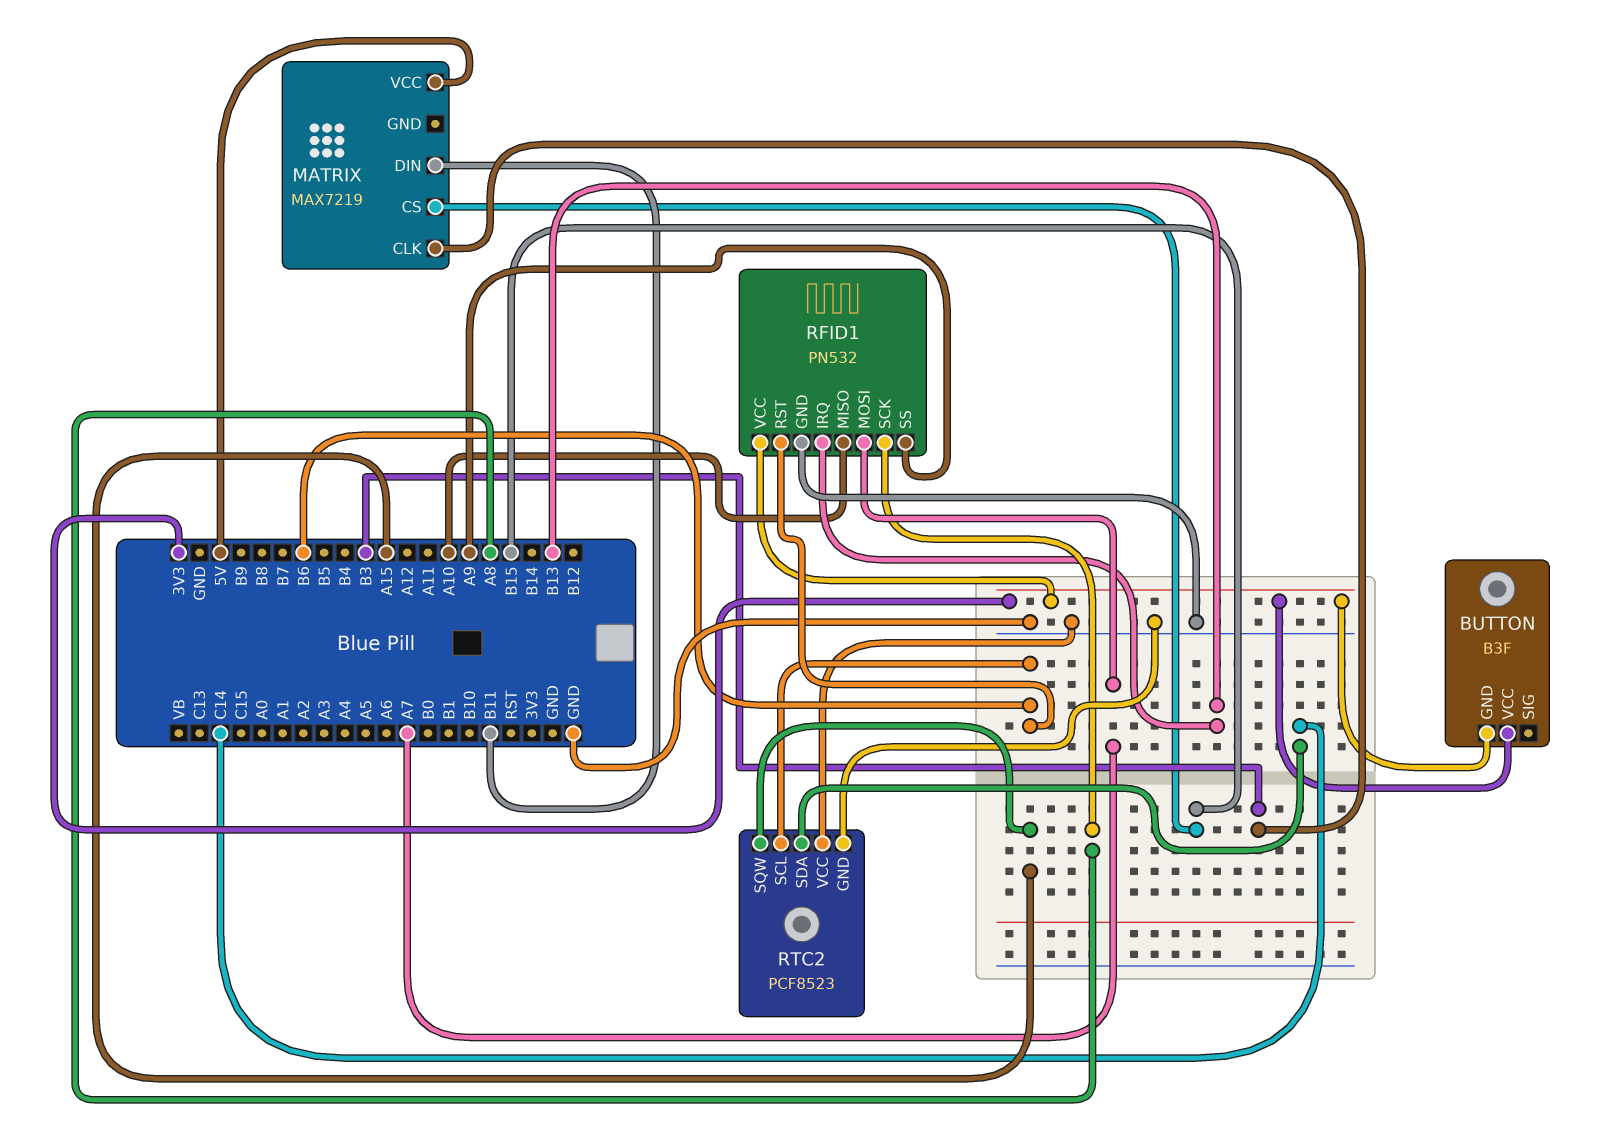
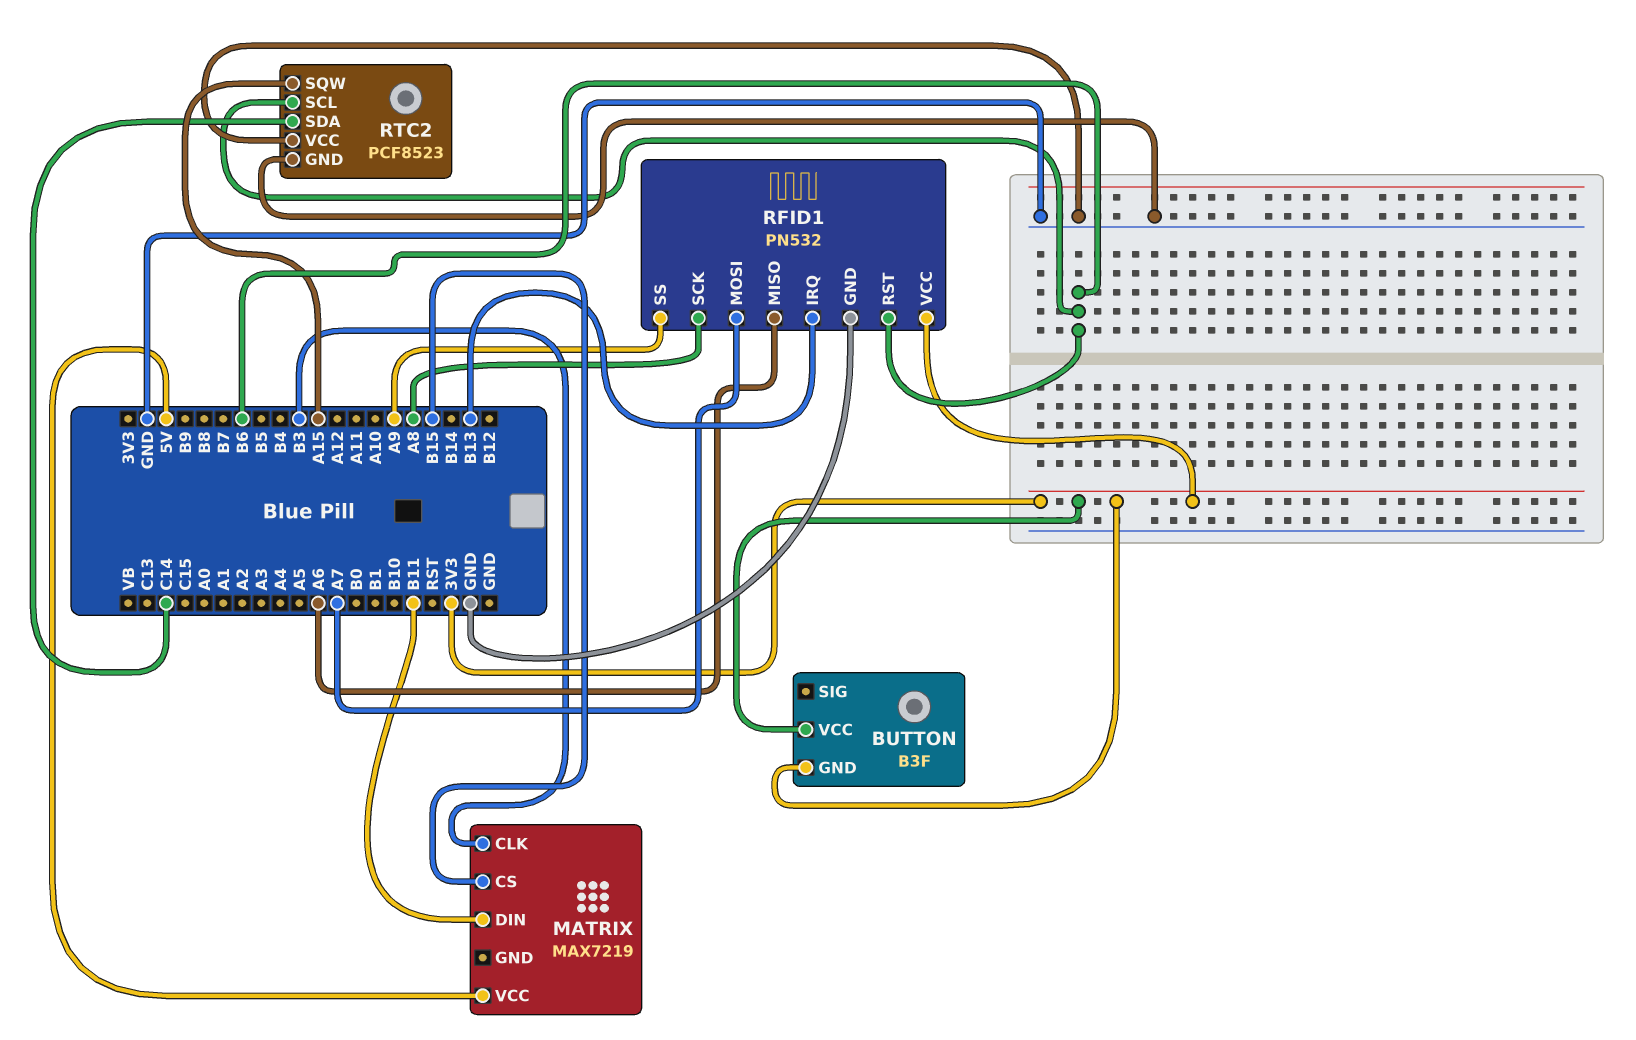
RFID1 pin MISO: A10 -> A6

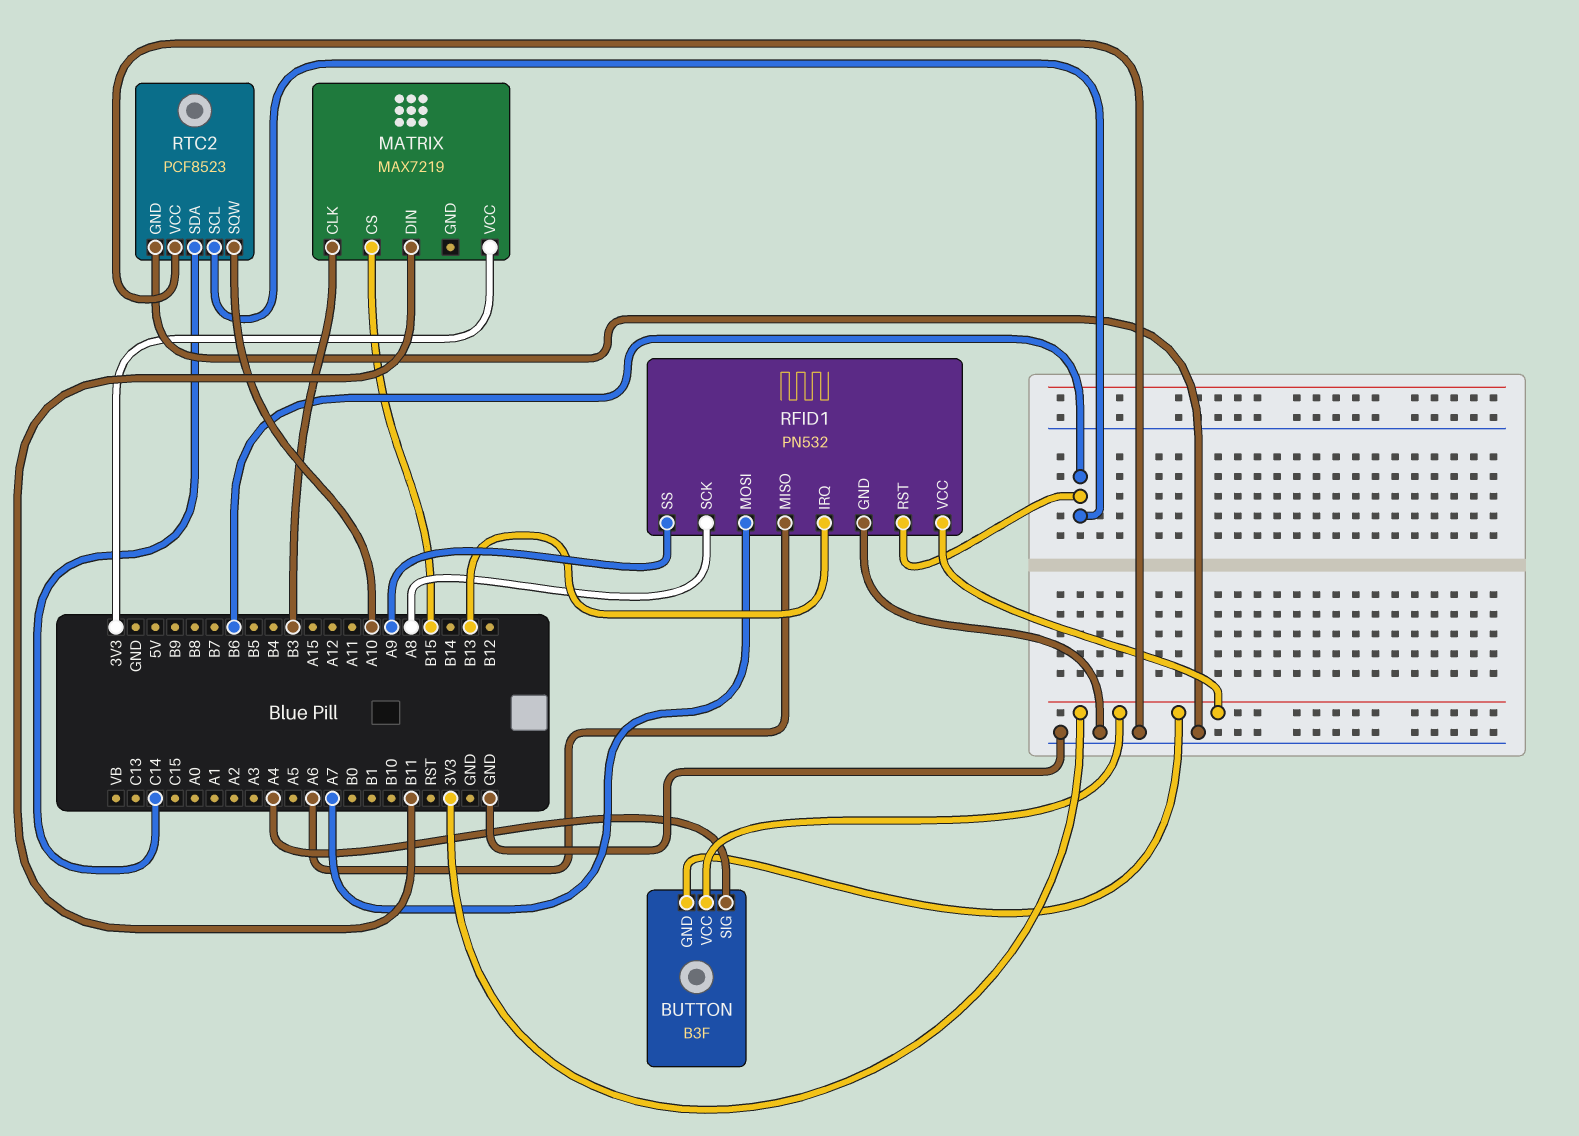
BUTTON pin SIG: none -> A4
MATRIX pin VCC: 5V -> 3V3
RTC2 pin SQW: A15 -> A10

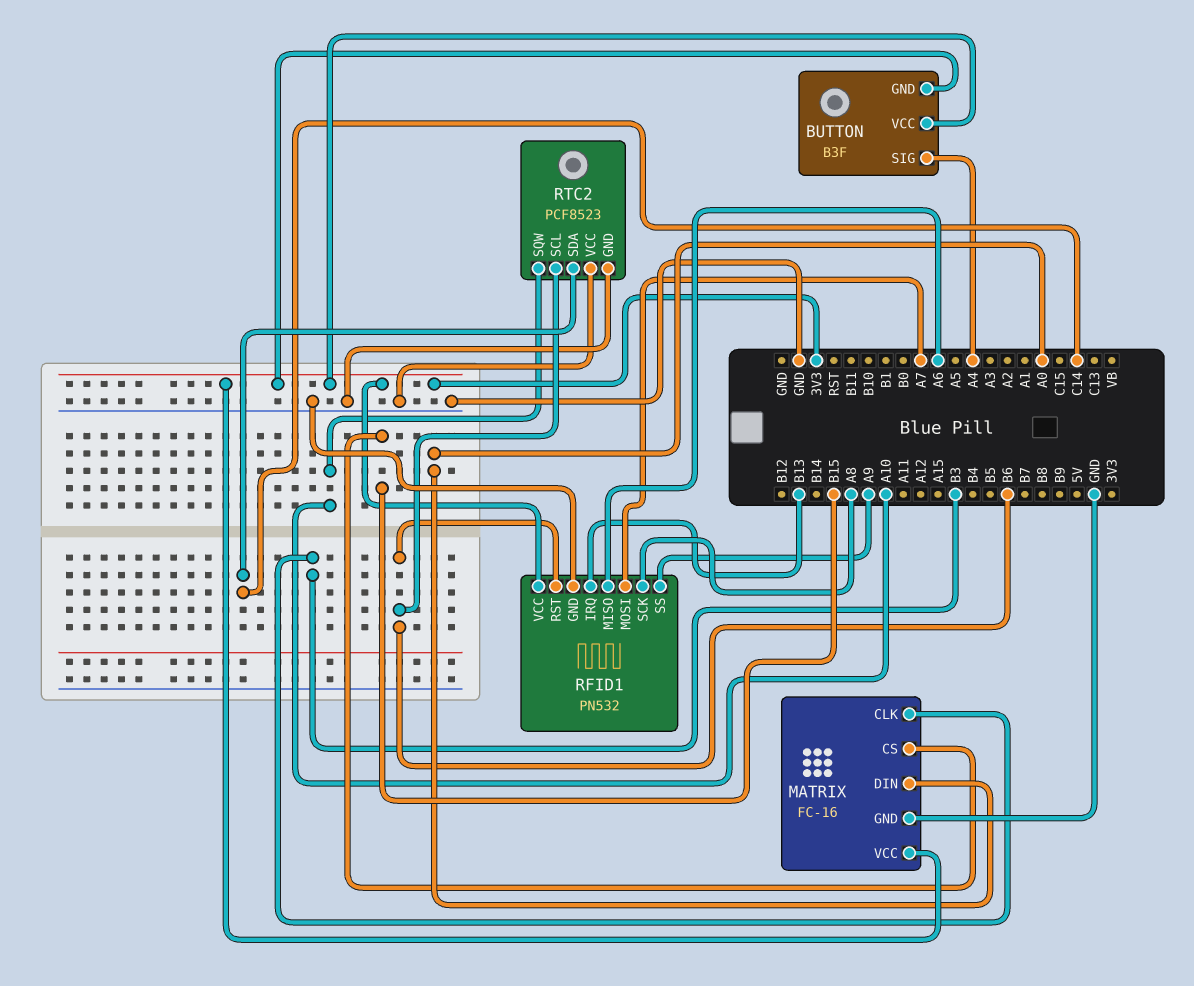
MATRIX: MAX7219 -> FC-16
MATRIX pin DIN: B11 -> A0
MATRIX pin GND: none -> GND

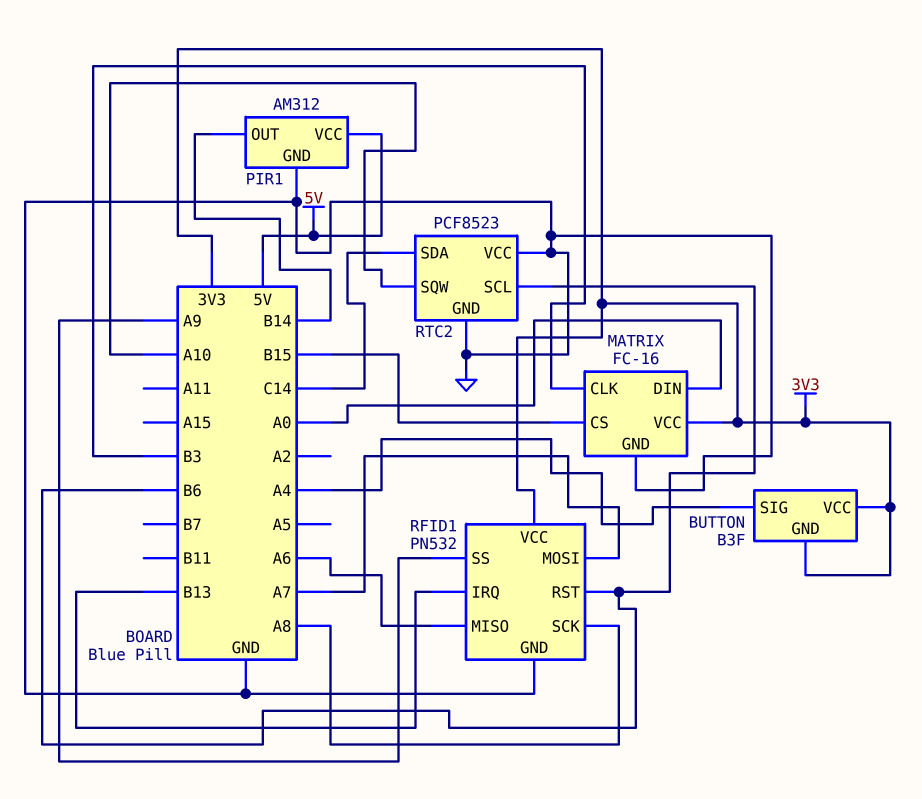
PIR1: none -> AM312
PIR1 pin GND: none -> GND
PIR1 pin OUT: none -> B14
PIR1 pin VCC: none -> 5V

